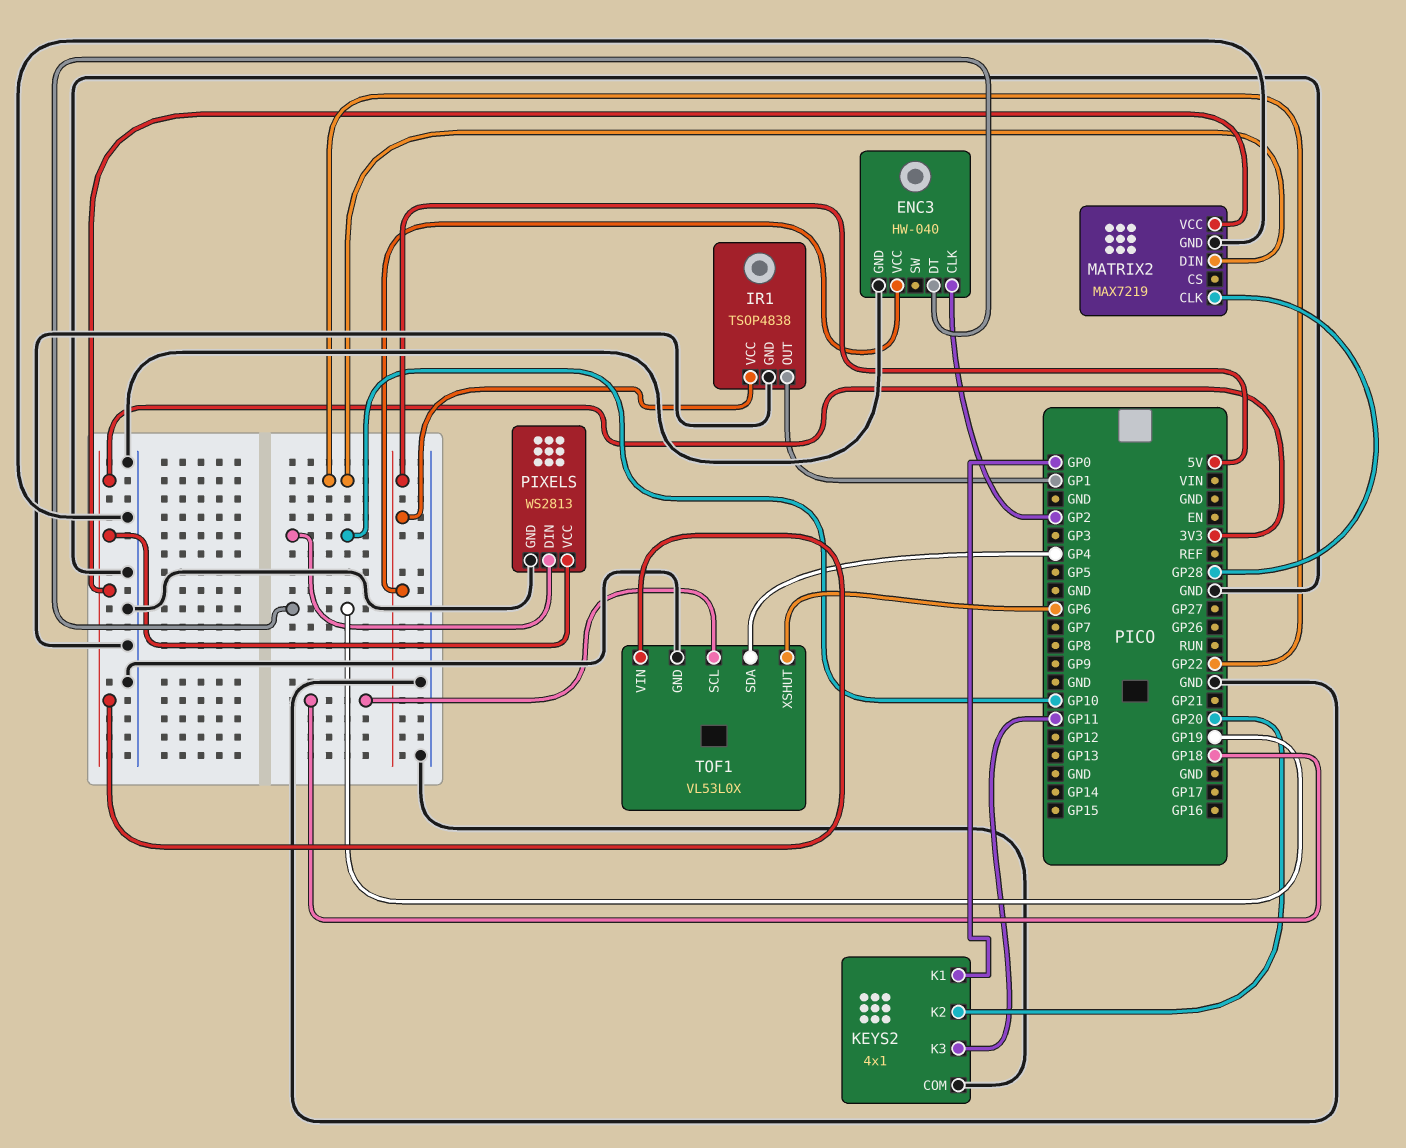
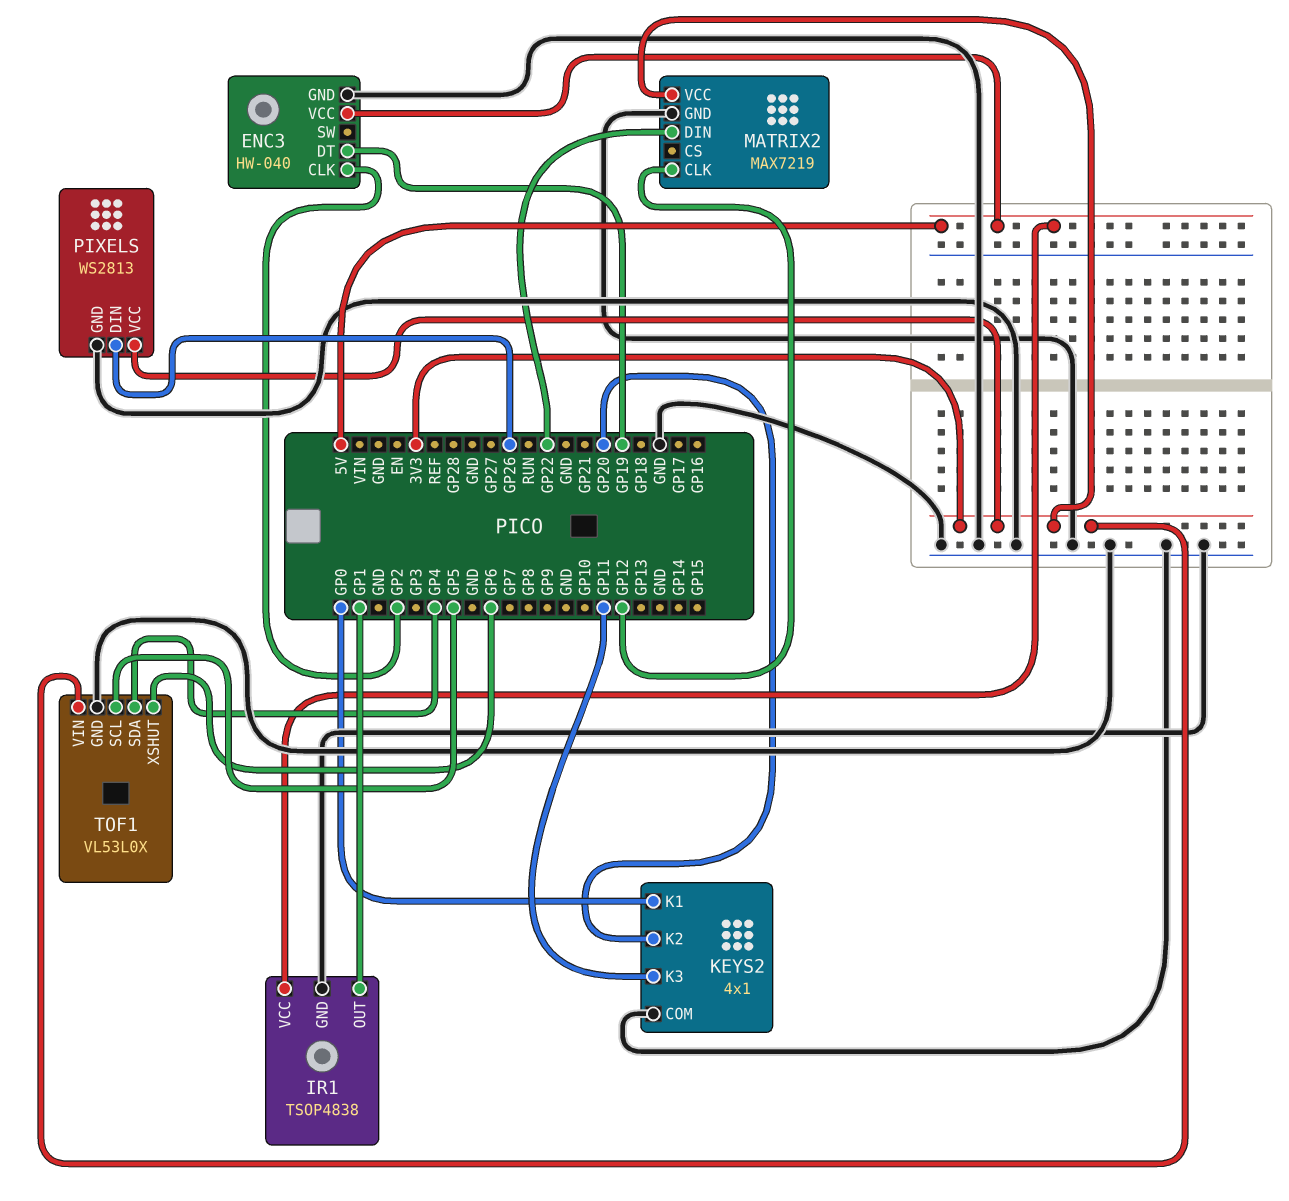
MATRIX2 pin CLK: GP28 -> GP12
PIXELS pin DIN: GP10 -> GP26
TOF1 pin SCL: GP18 -> GP5

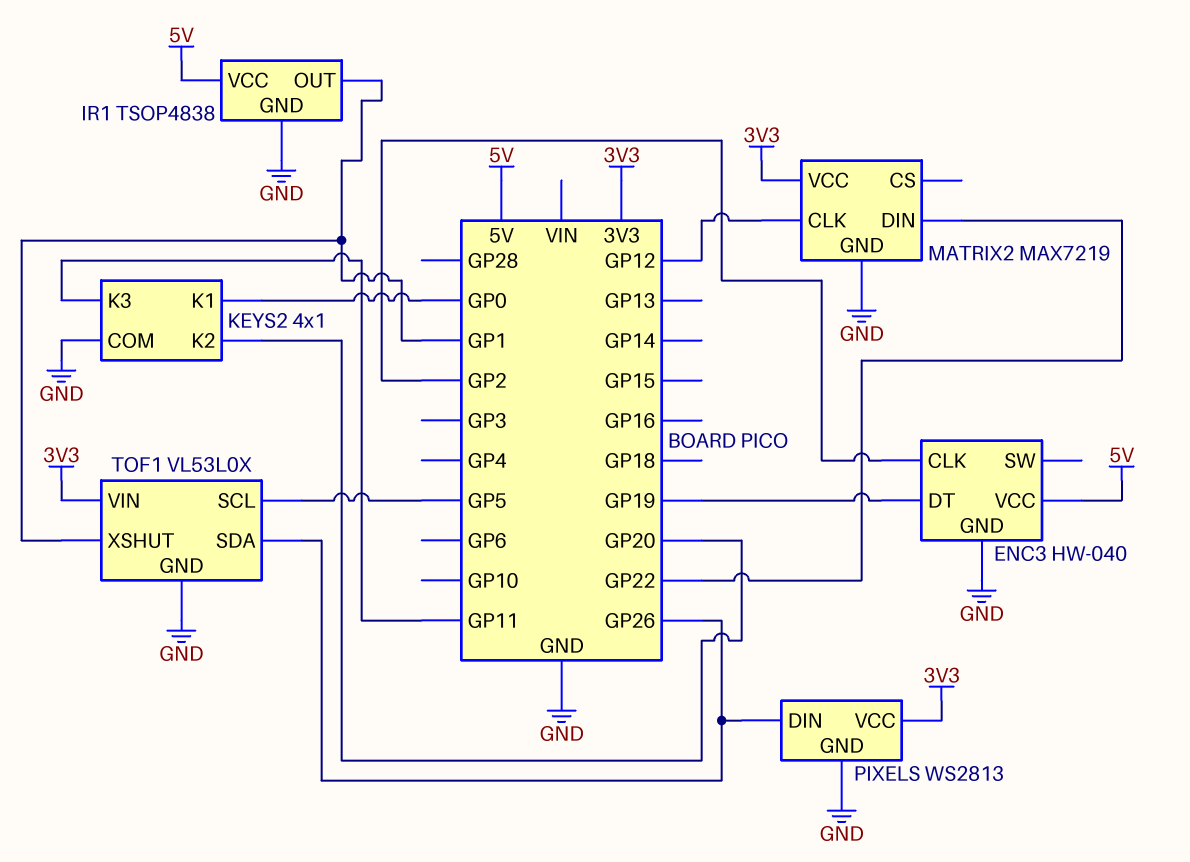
TOF1 pin SDA: GP4 -> GP26
TOF1 pin XSHUT: GP6 -> GP1

